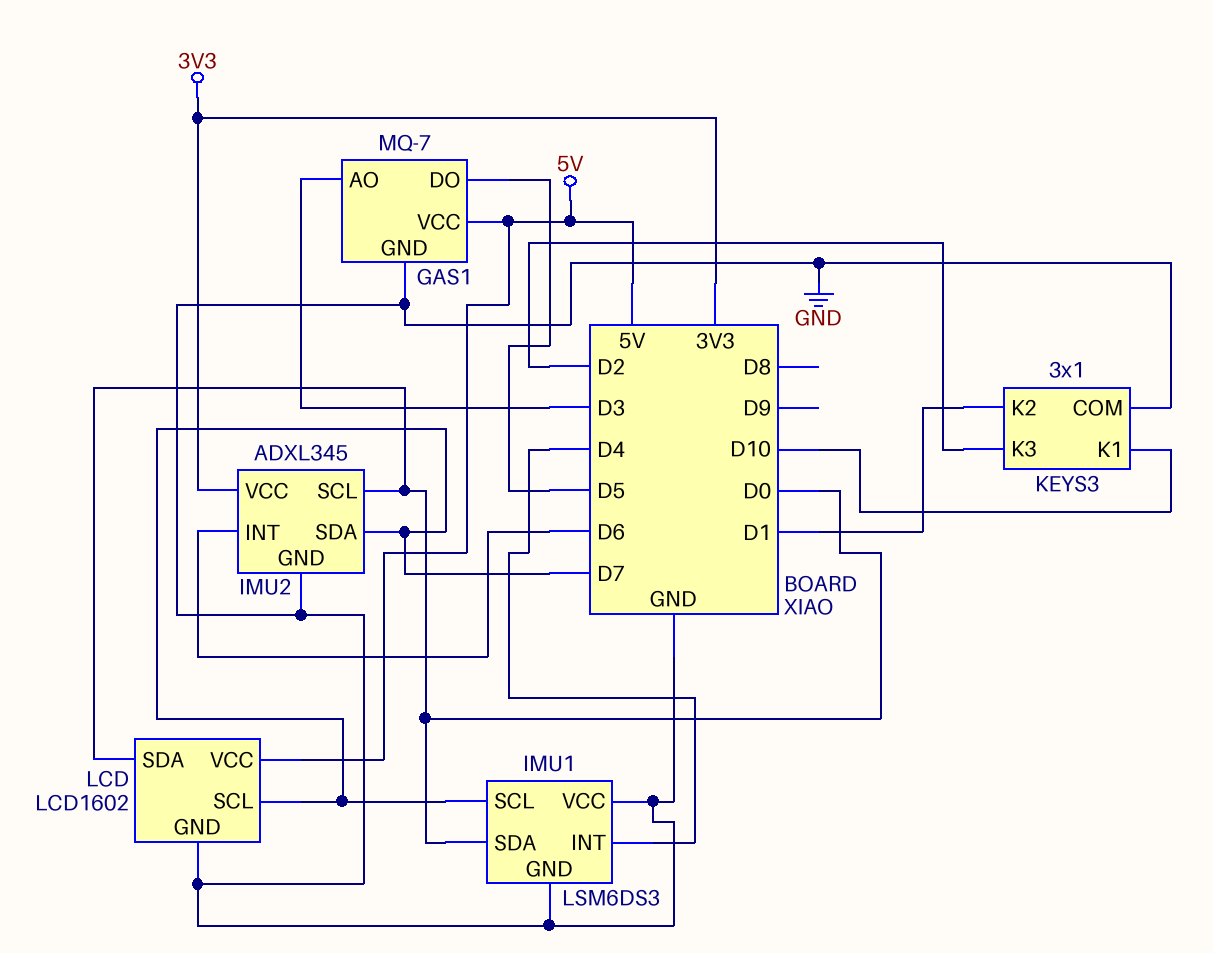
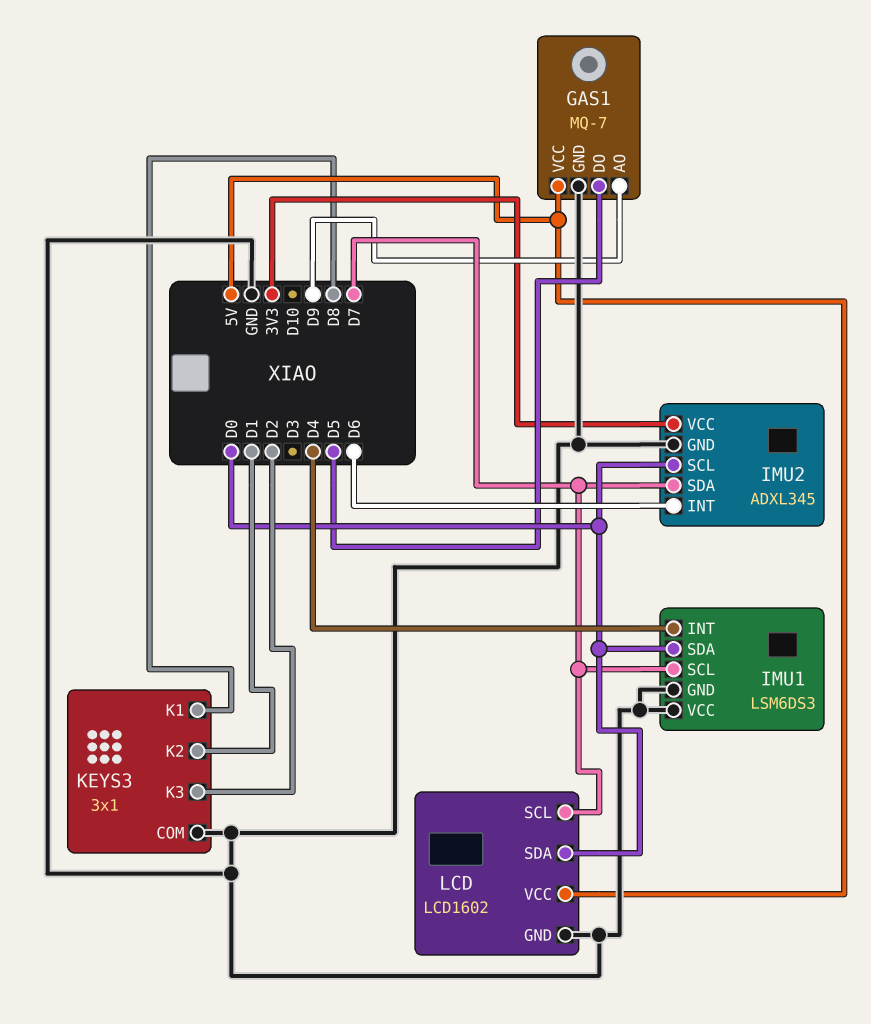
GAS1 pin AO: D3 -> D9
KEYS3 pin K1: D10 -> D8

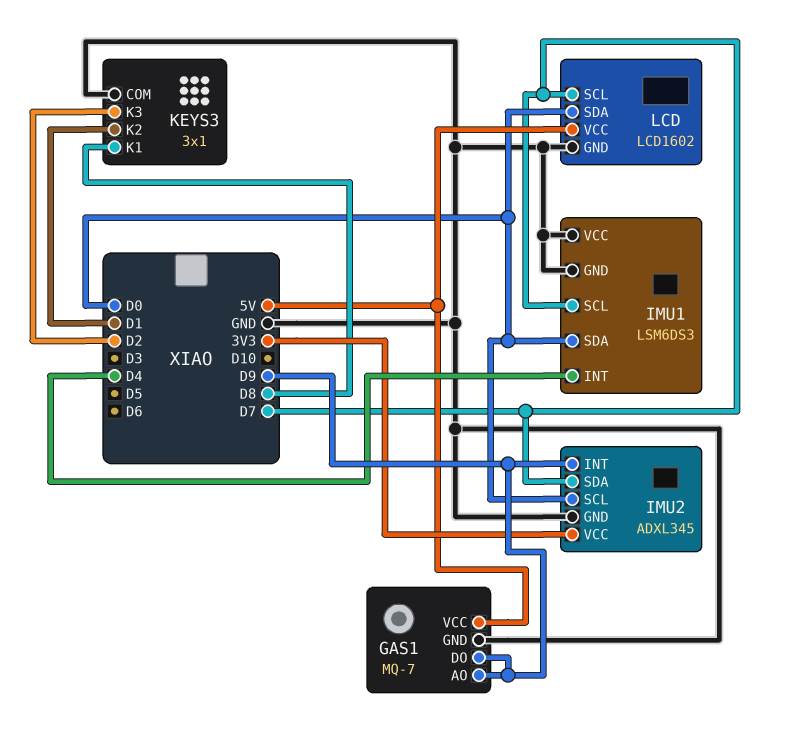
GAS1 pin DO: D5 -> D9
IMU2 pin INT: D6 -> D9

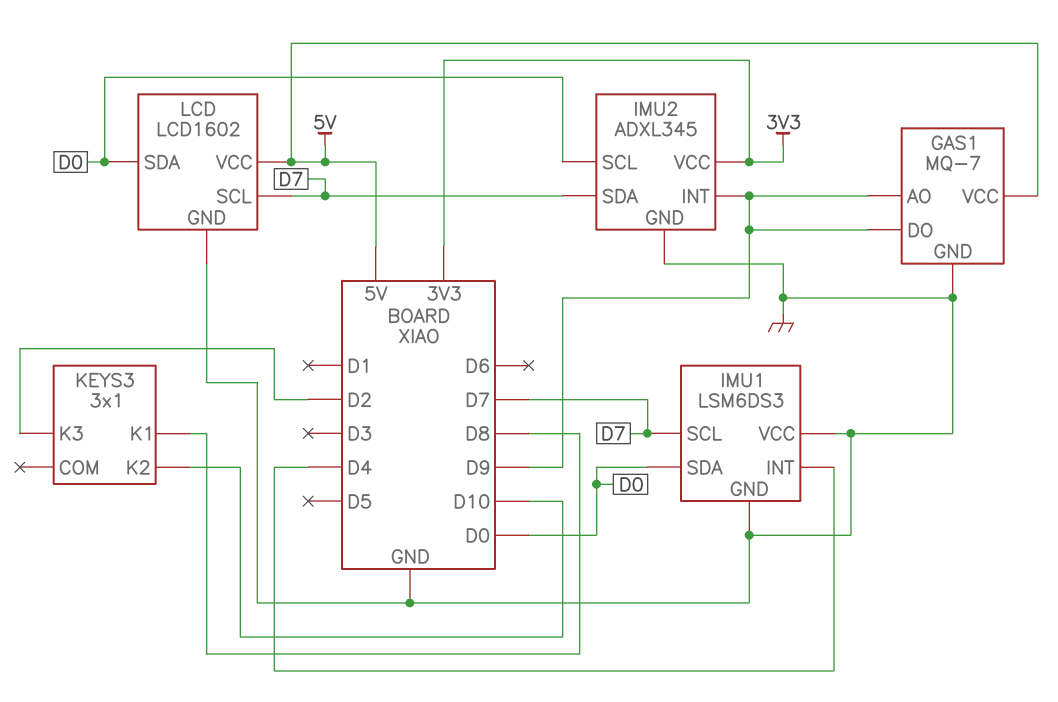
KEYS3 pin COM: GND -> none
KEYS3 pin K2: D1 -> D10

